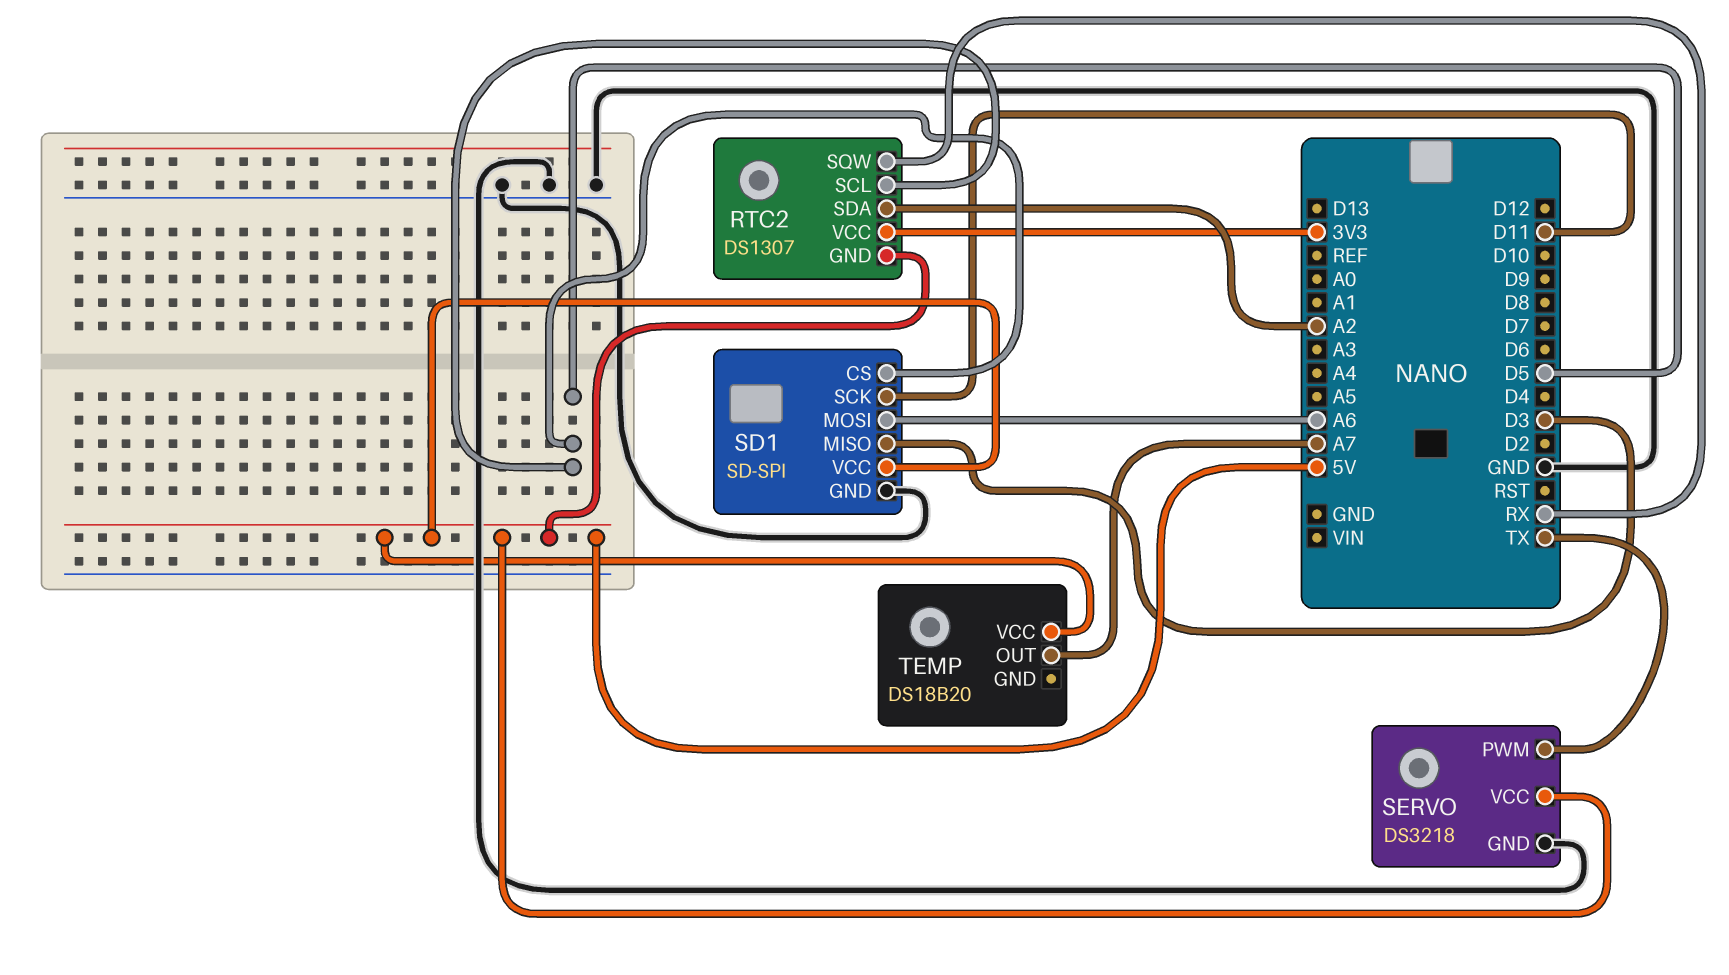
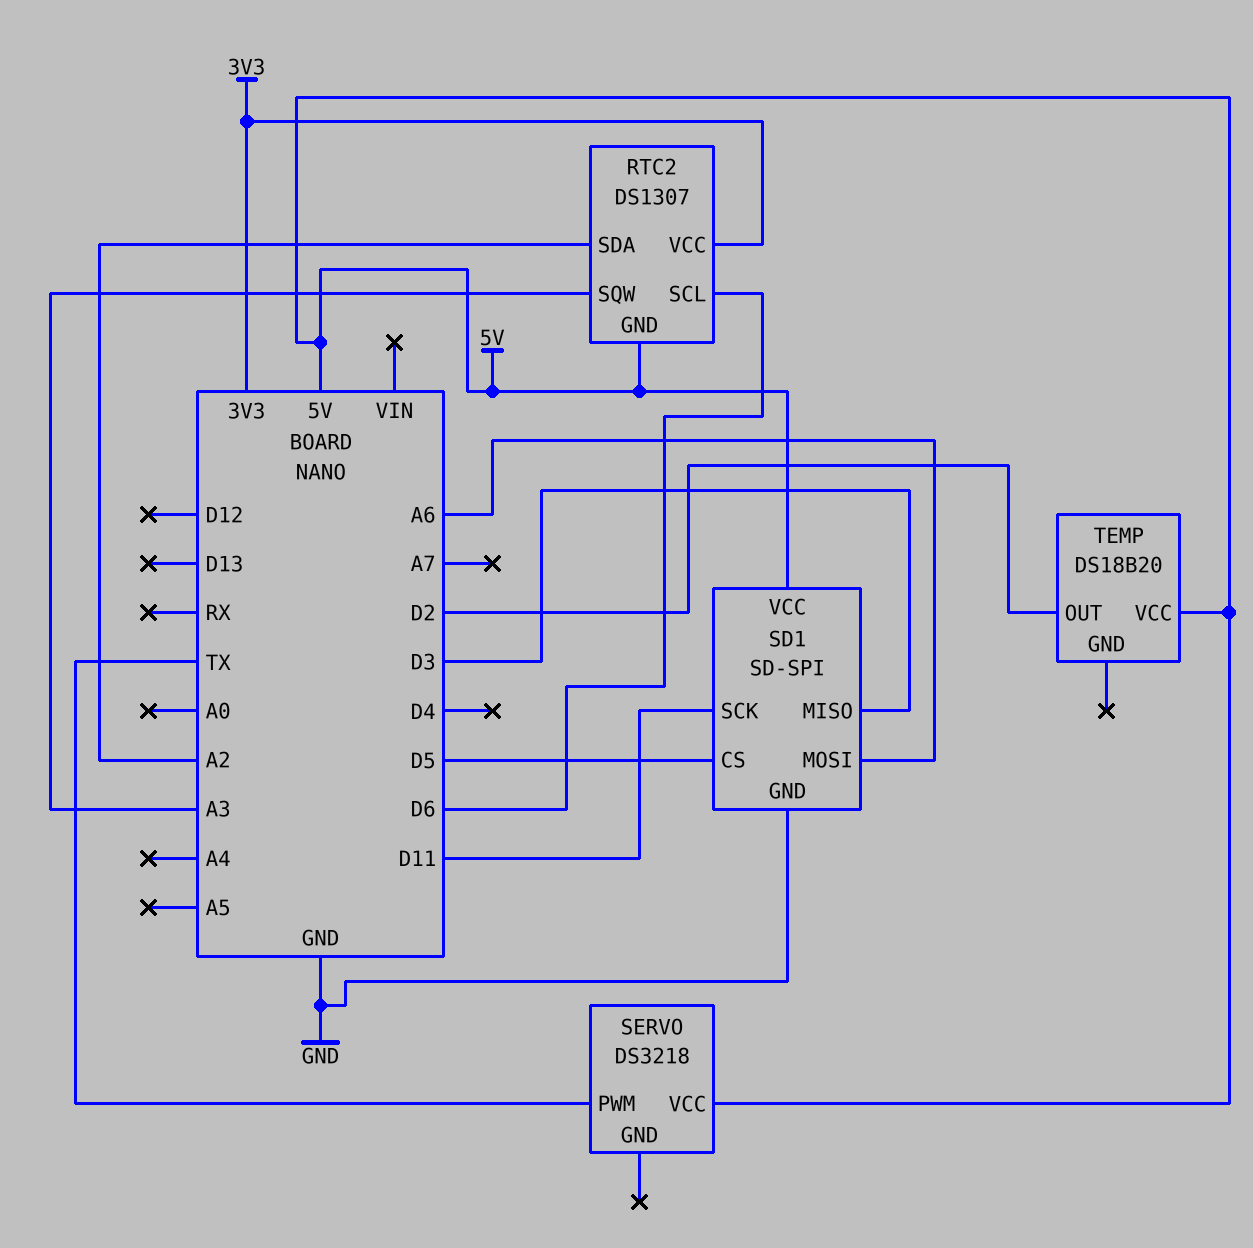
RTC2 pin SCL: D5 -> D6
RTC2 pin SQW: RX -> A3
SERVO pin GND: GND -> none
TEMP pin OUT: A7 -> D2

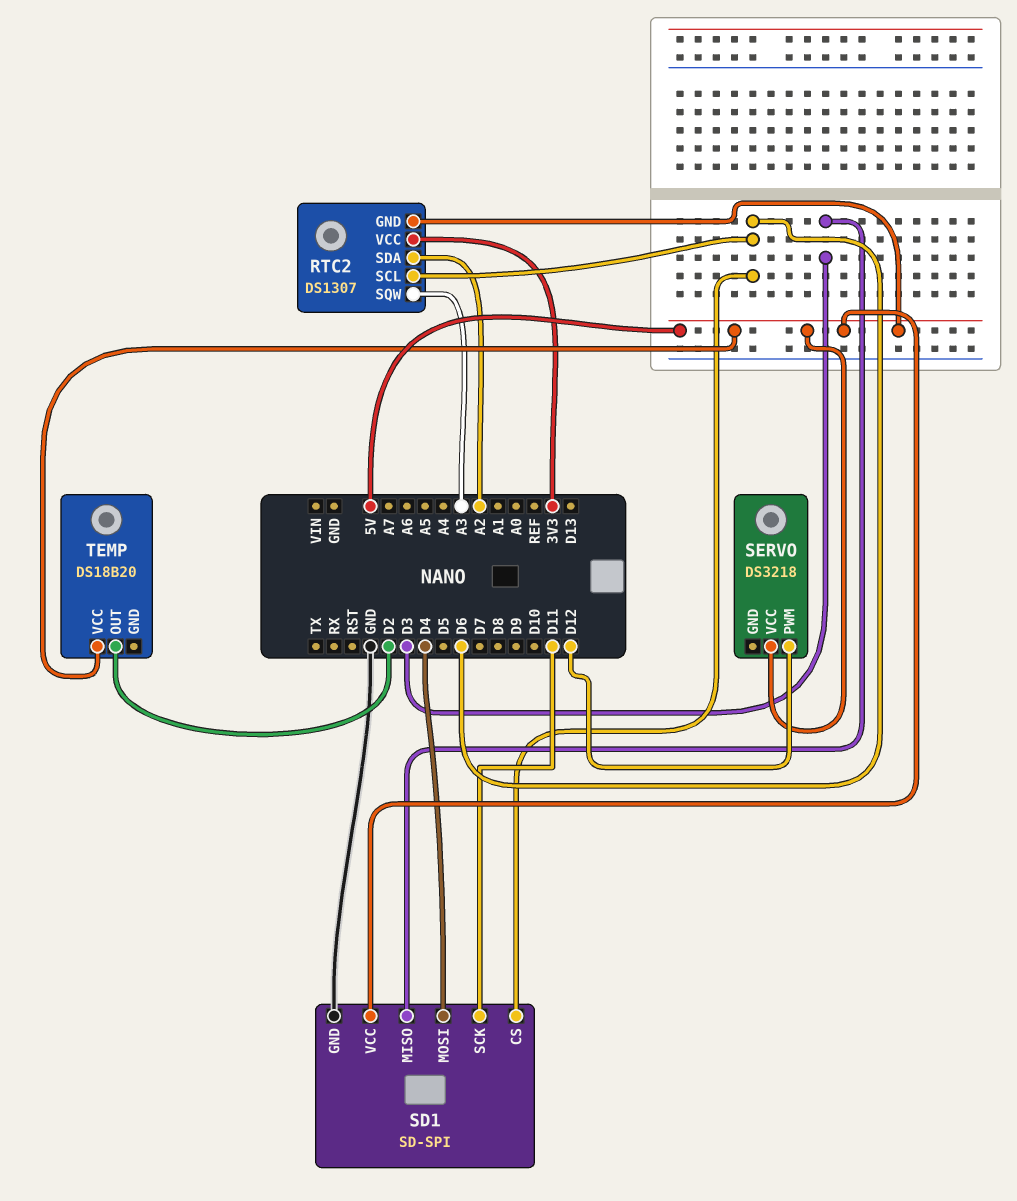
SD1 pin CS: D5 -> D6
SD1 pin MOSI: A6 -> D4
SERVO pin PWM: TX -> D12

